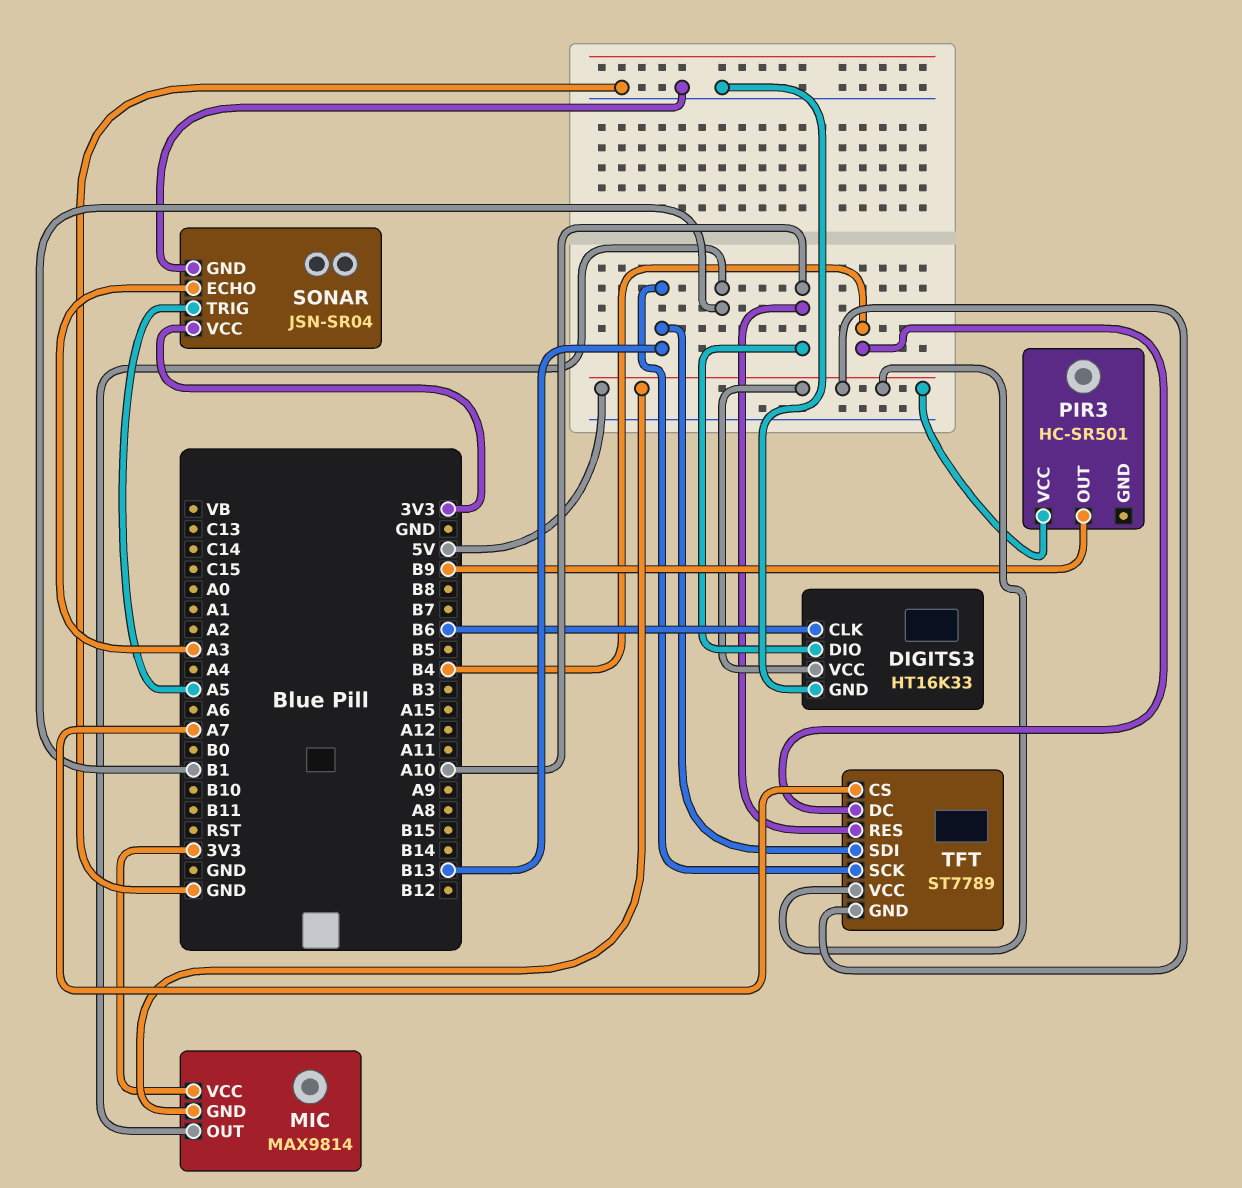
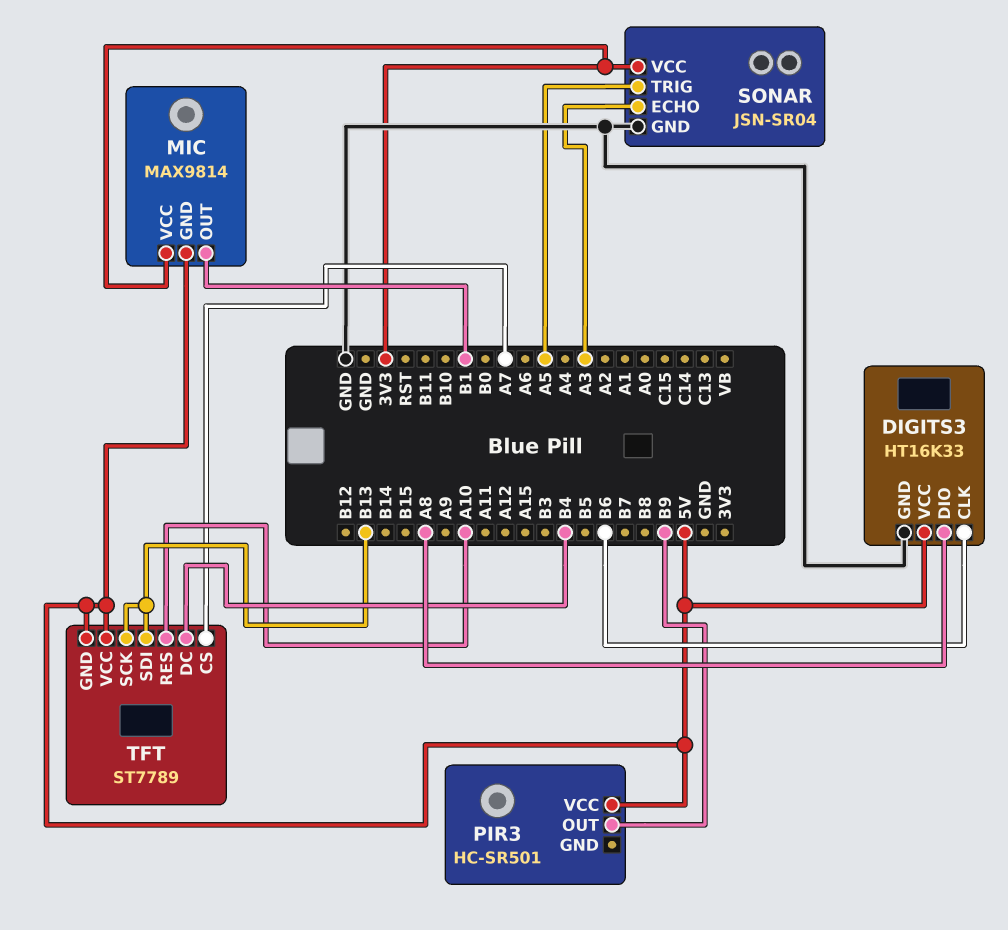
DIGITS3 pin DIO: A10 -> A8

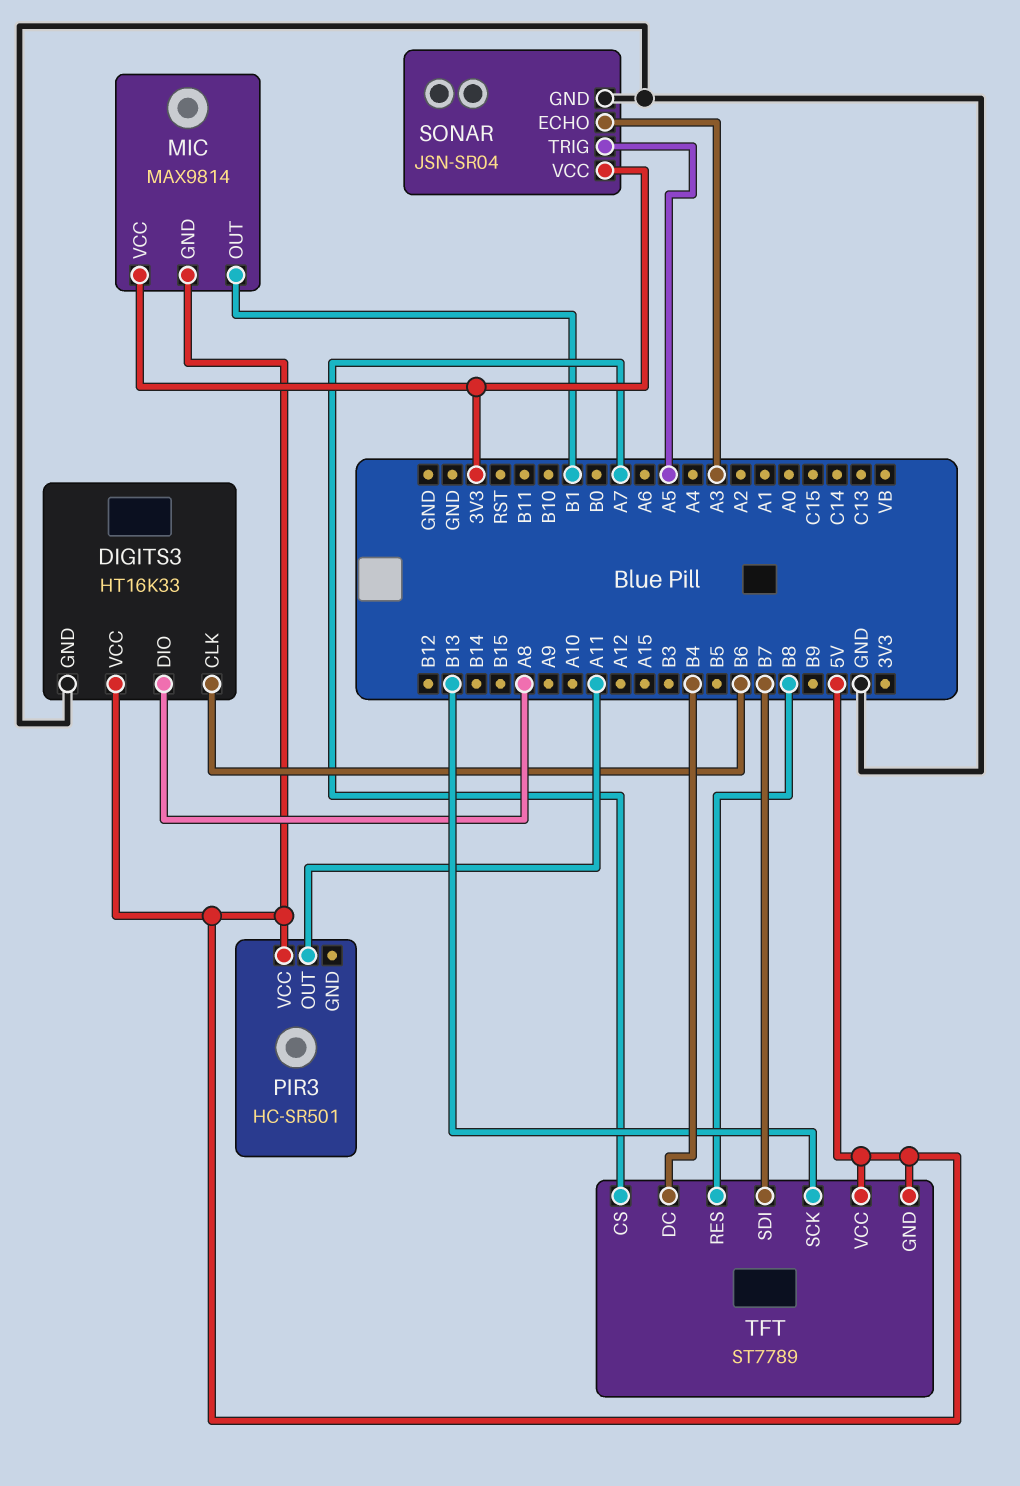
PIR3 pin OUT: B9 -> A11
TFT pin RES: A10 -> B8
TFT pin SDI: B13 -> B7

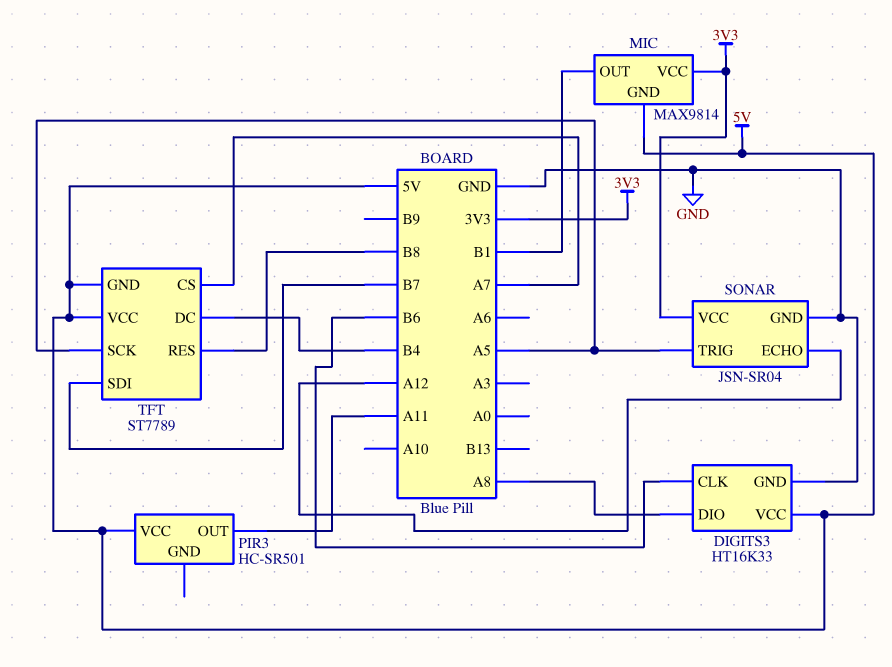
SONAR pin ECHO: A3 -> A12
TFT pin SCK: B13 -> A5

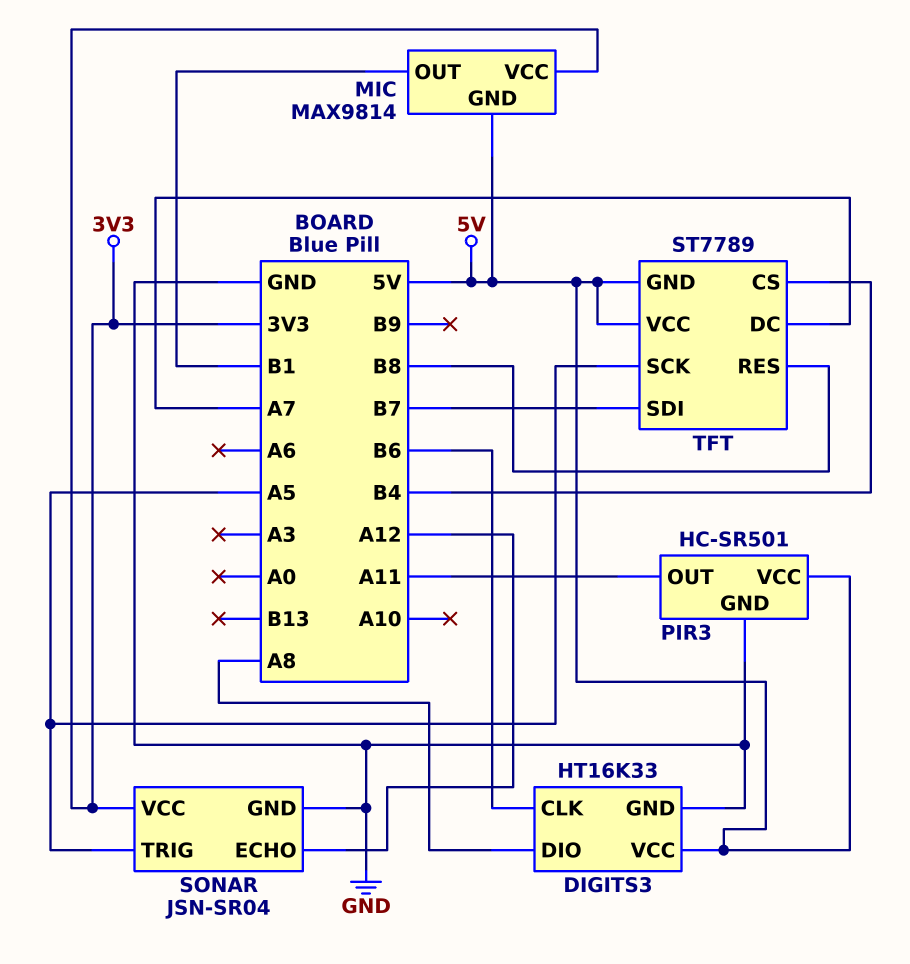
PIR3 pin GND: none -> GND
TFT pin CS: A7 -> B4
TFT pin DC: B4 -> A7

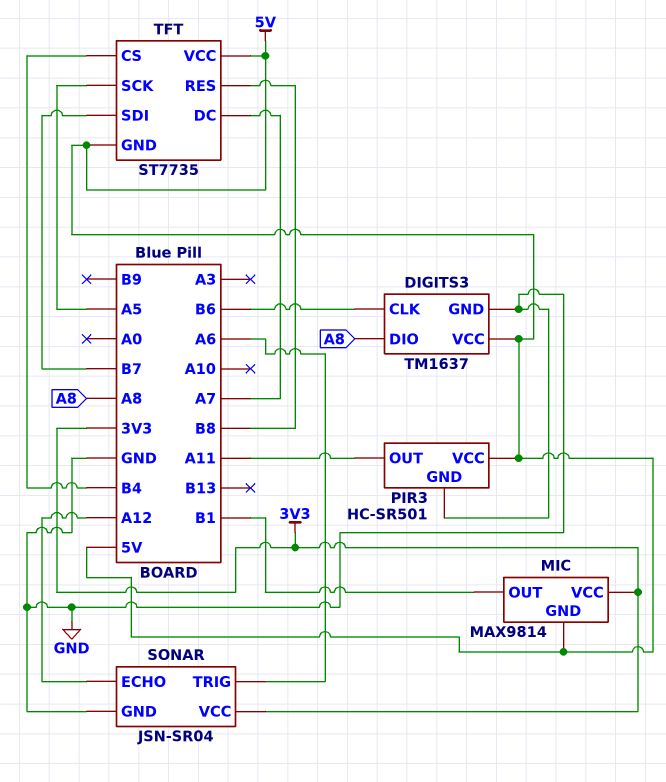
DIGITS3: HT16K33 -> TM1637
SONAR pin TRIG: A5 -> A6
TFT: ST7789 -> ST7735

